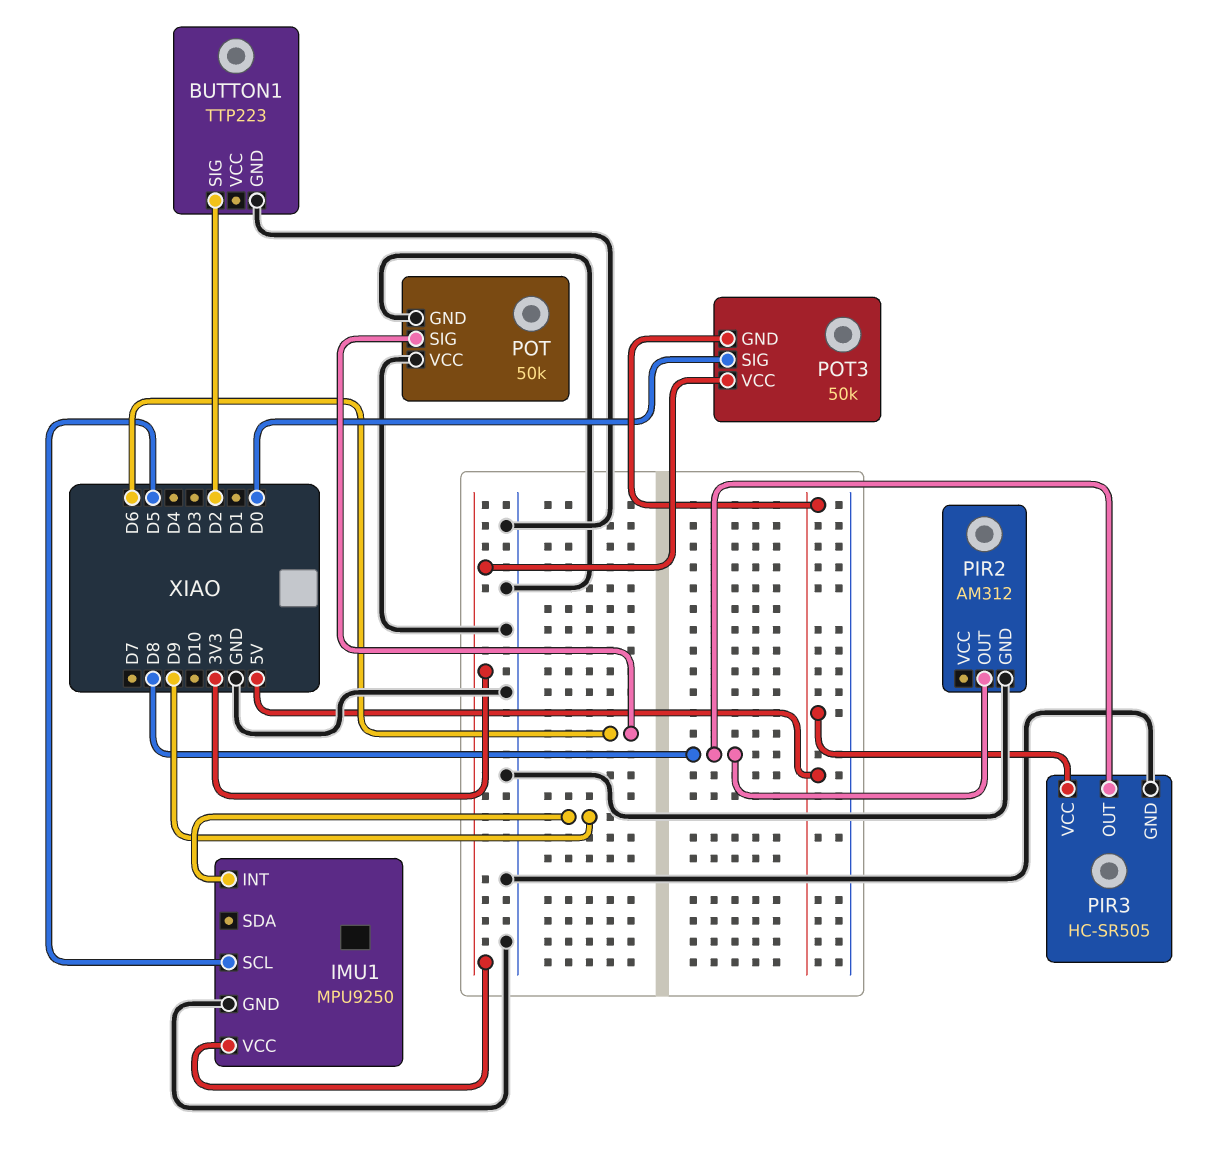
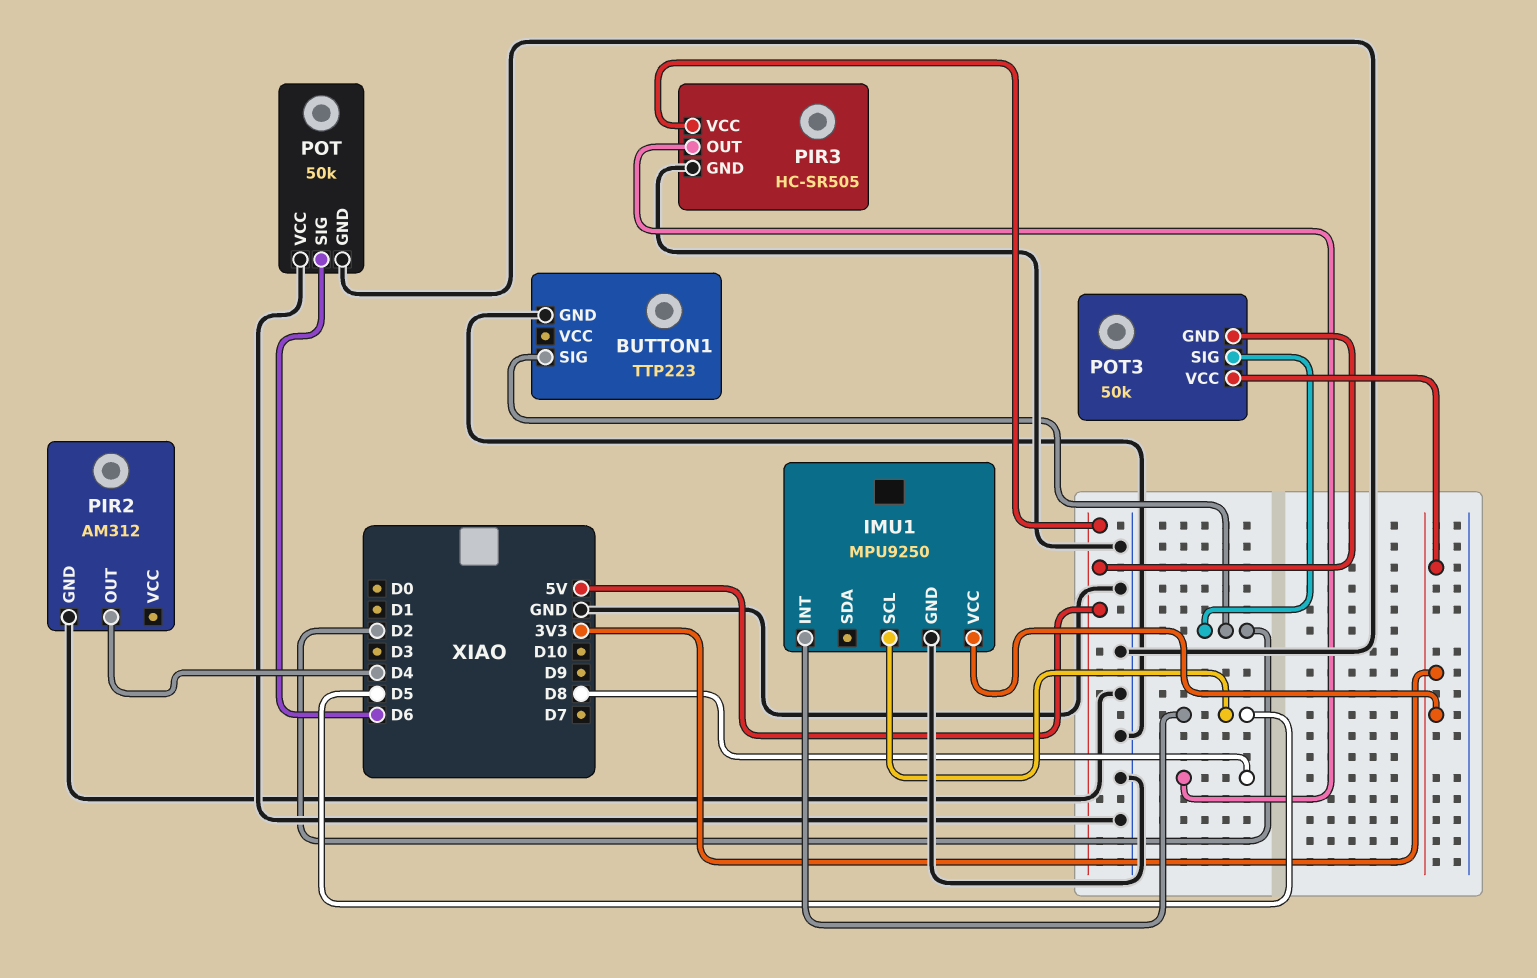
IMU1 pin INT: D9 -> D5
PIR2 pin OUT: D8 -> D4
POT3 pin SIG: D0 -> D2

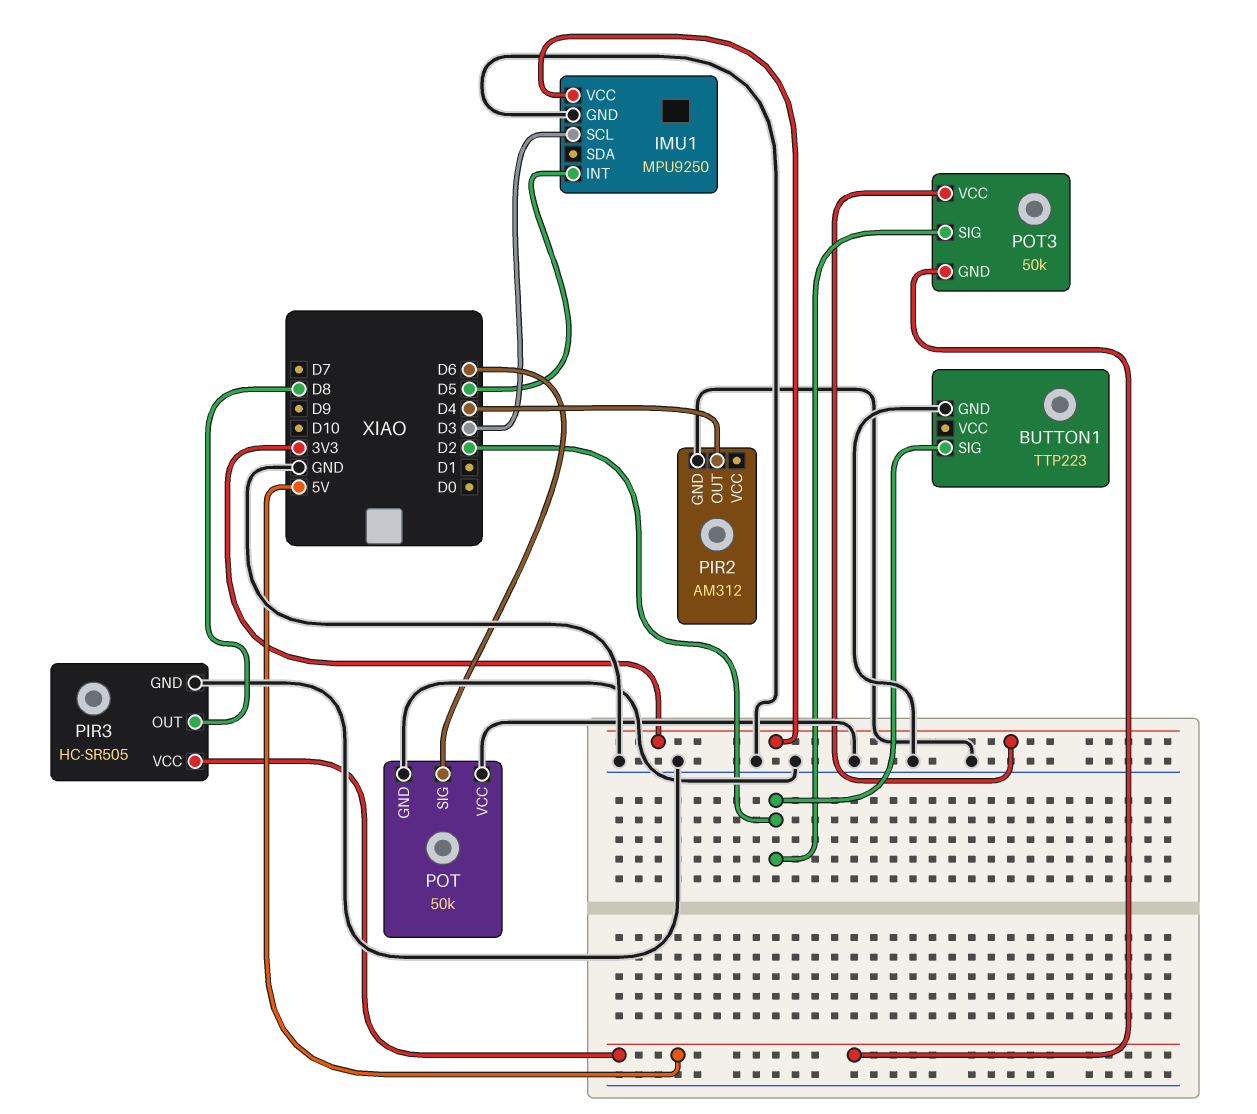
IMU1 pin SCL: D5 -> D3

